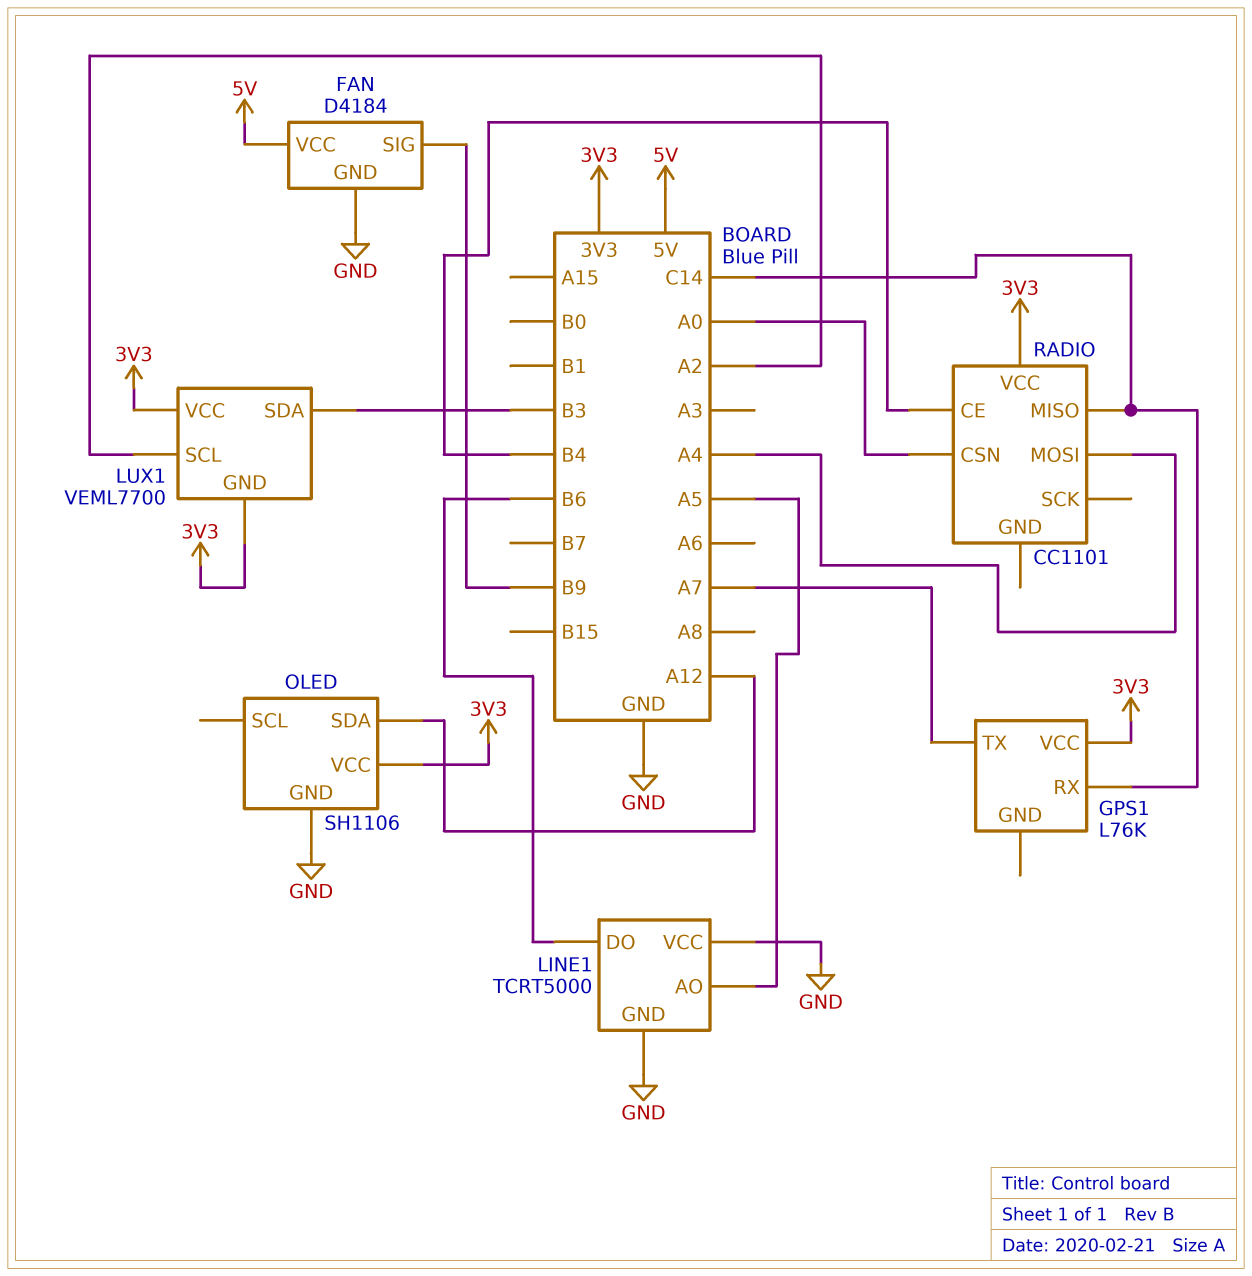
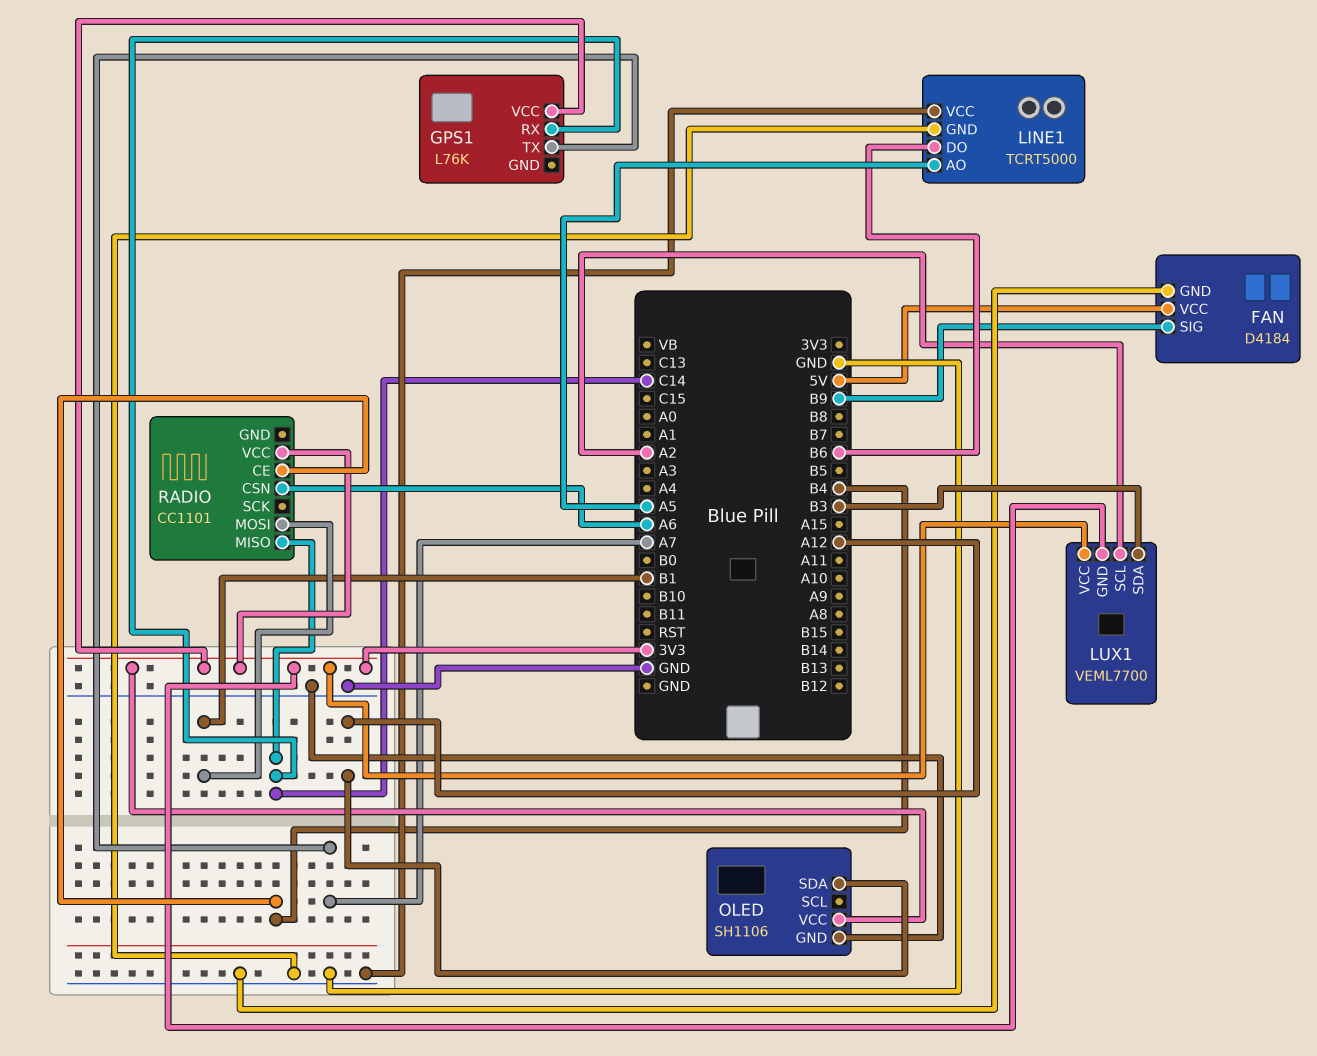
RADIO pin CSN: A0 -> A6
RADIO pin MOSI: A4 -> B1

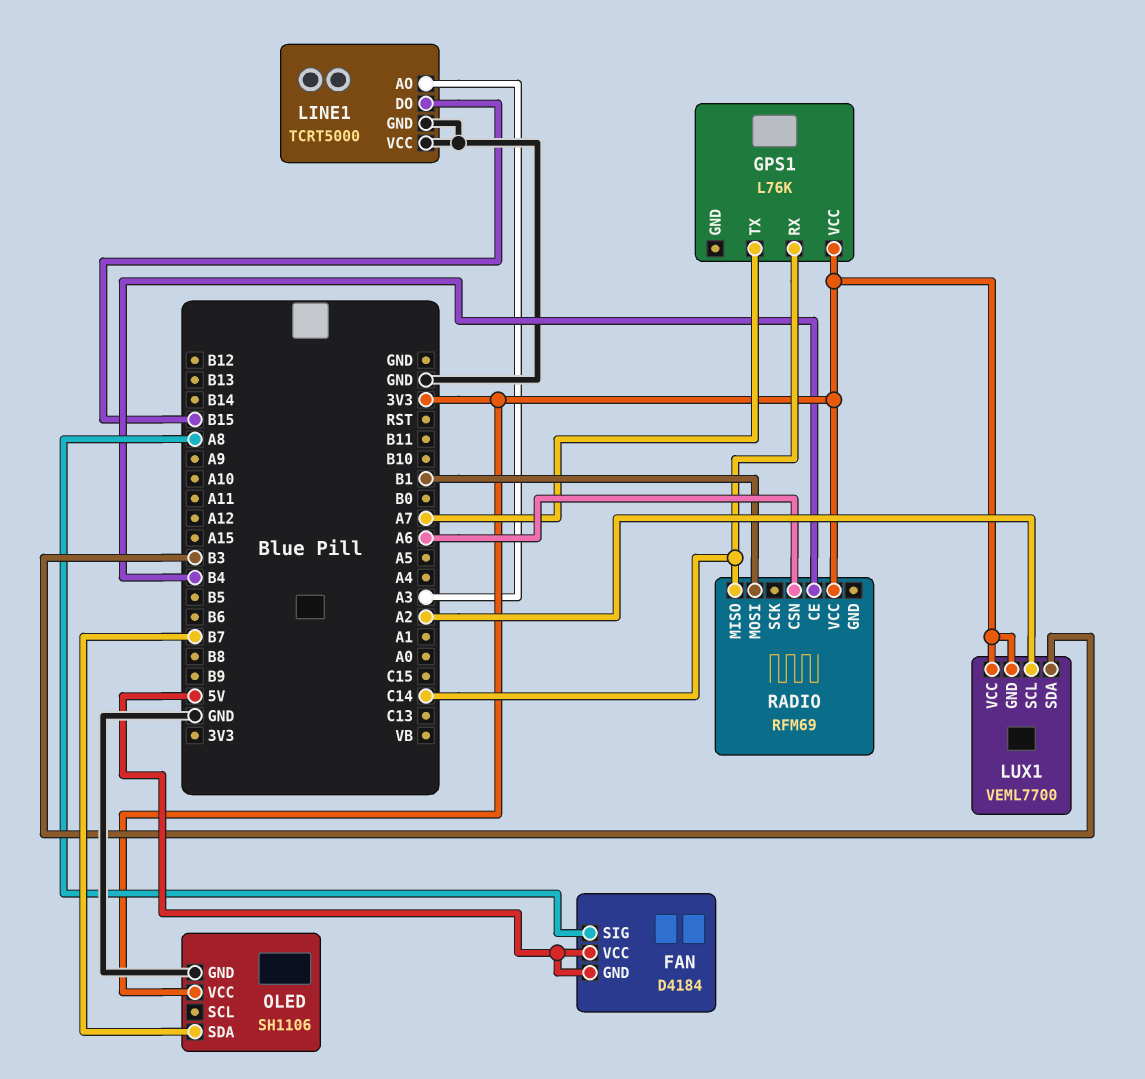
FAN pin GND: GND -> 5V
FAN pin SIG: B9 -> A8
LINE1 pin AO: A5 -> A3
LINE1 pin DO: B6 -> B15
OLED pin SDA: A12 -> B7
RADIO: CC1101 -> RFM69

